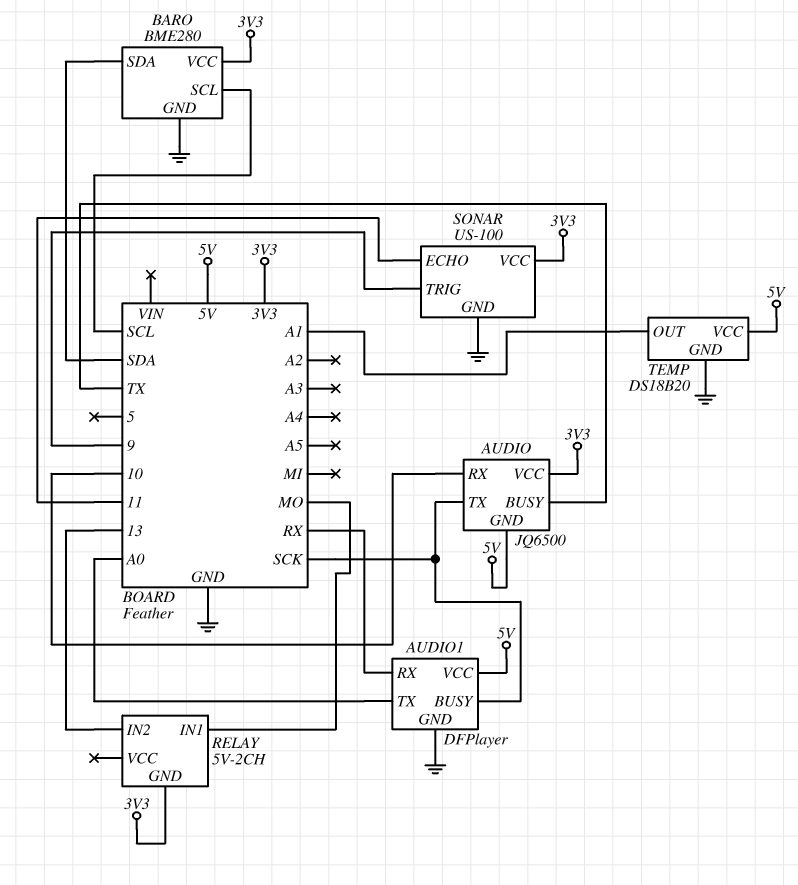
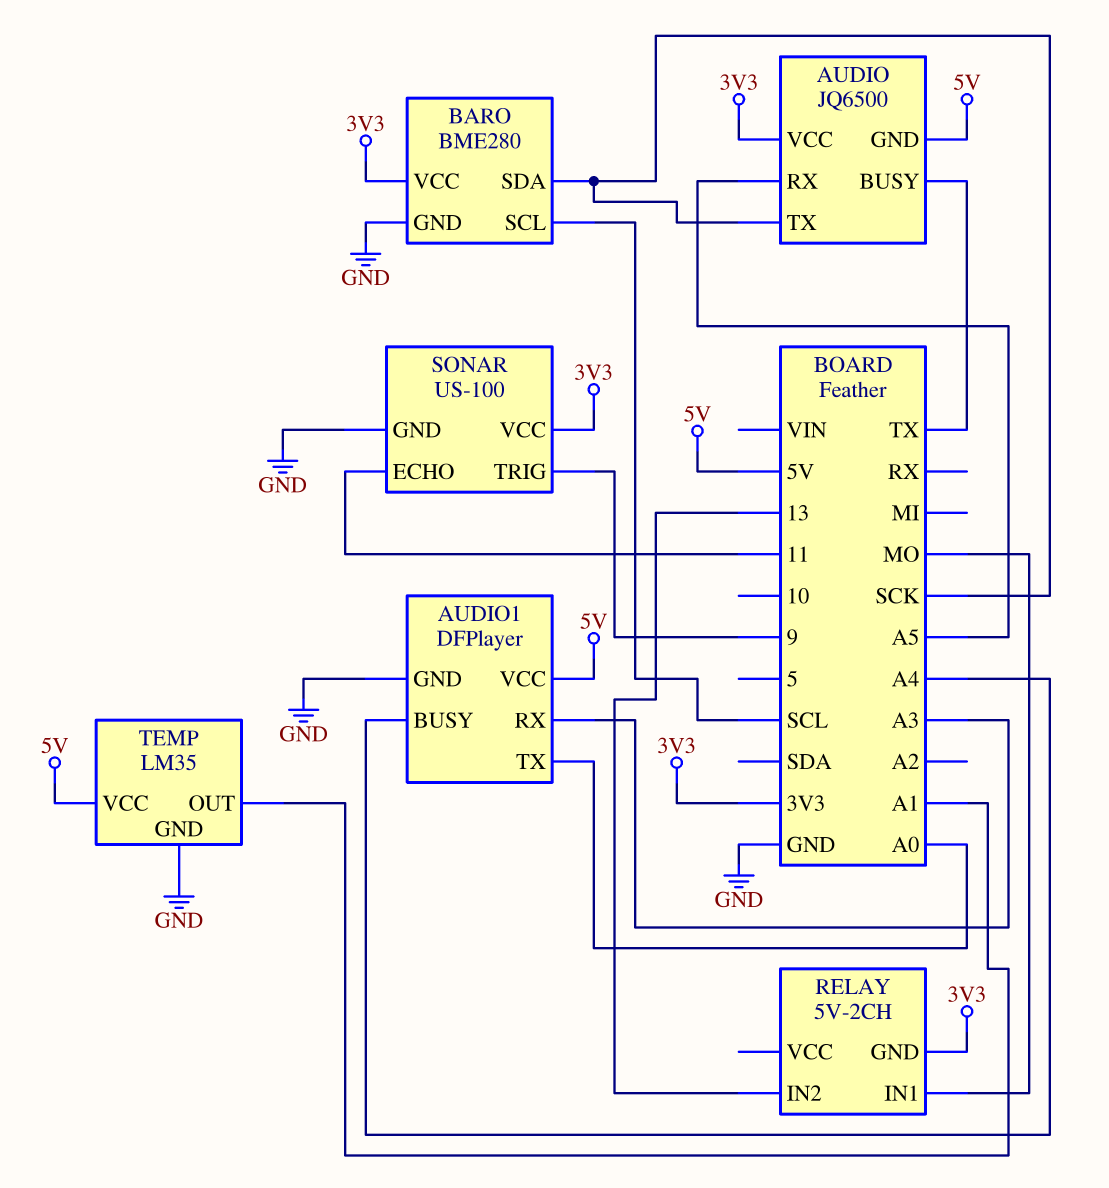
AUDIO pin RX: 10 -> A5
AUDIO1 pin BUSY: SCK -> A4
AUDIO1 pin RX: RX -> A3
BARO pin SDA: SDA -> SCK
TEMP: DS18B20 -> LM35

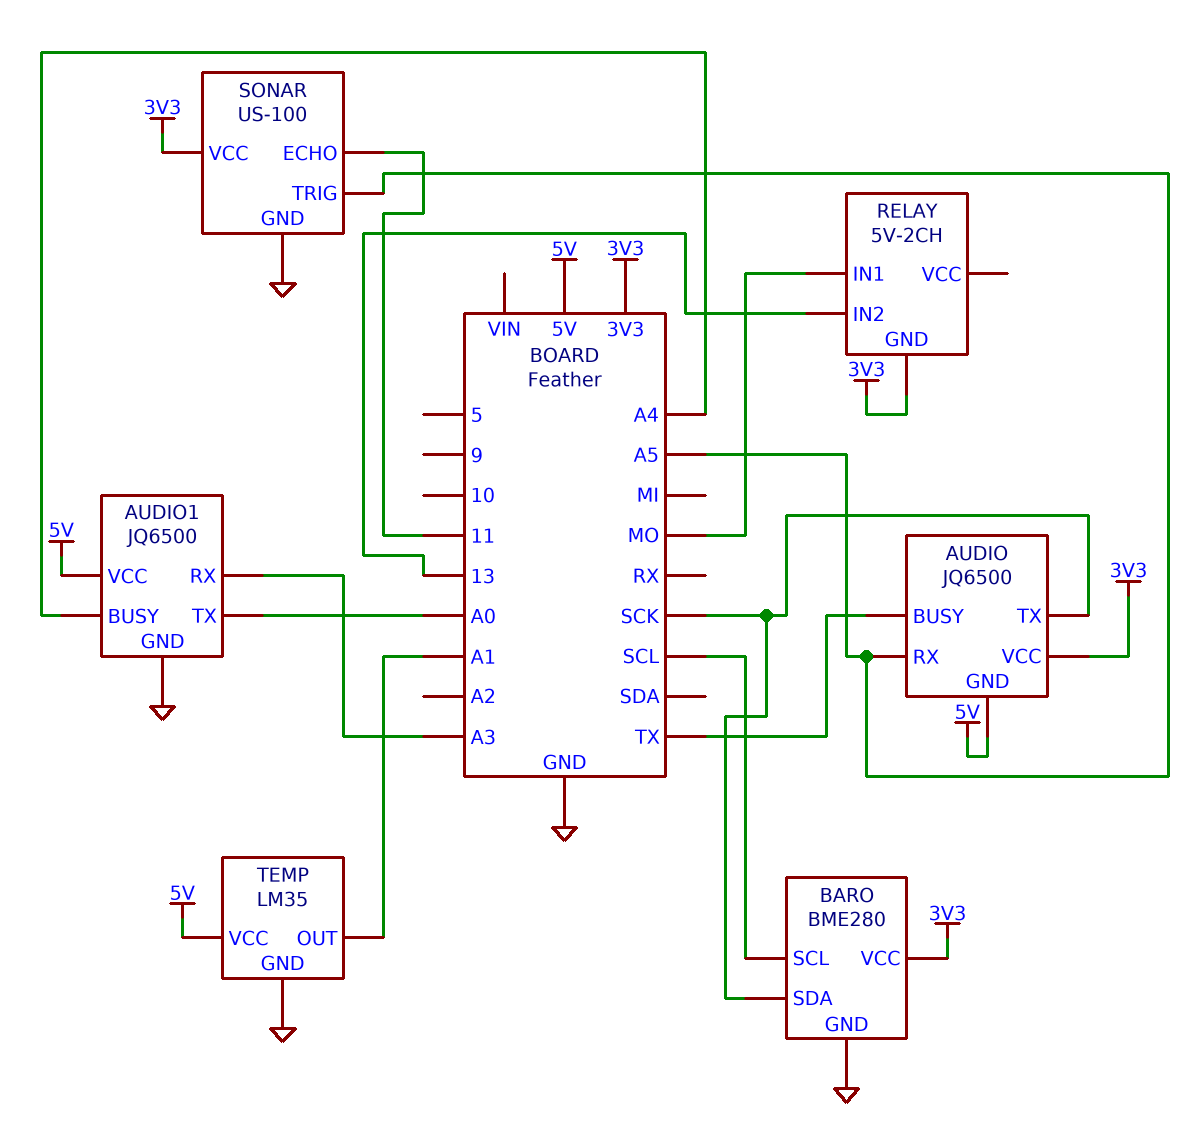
AUDIO1: DFPlayer -> JQ6500
SONAR pin TRIG: 9 -> A5

